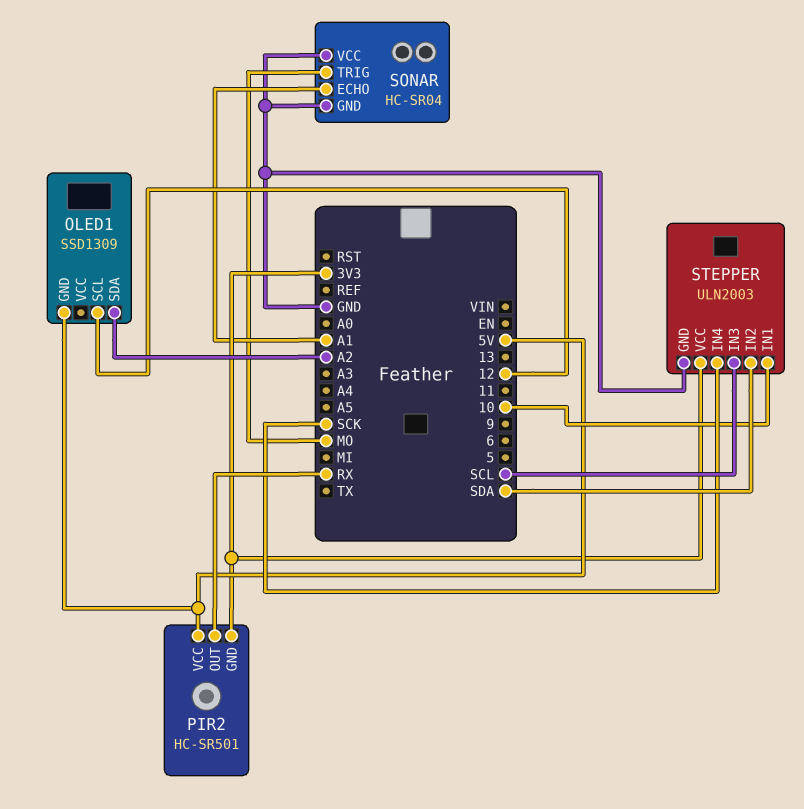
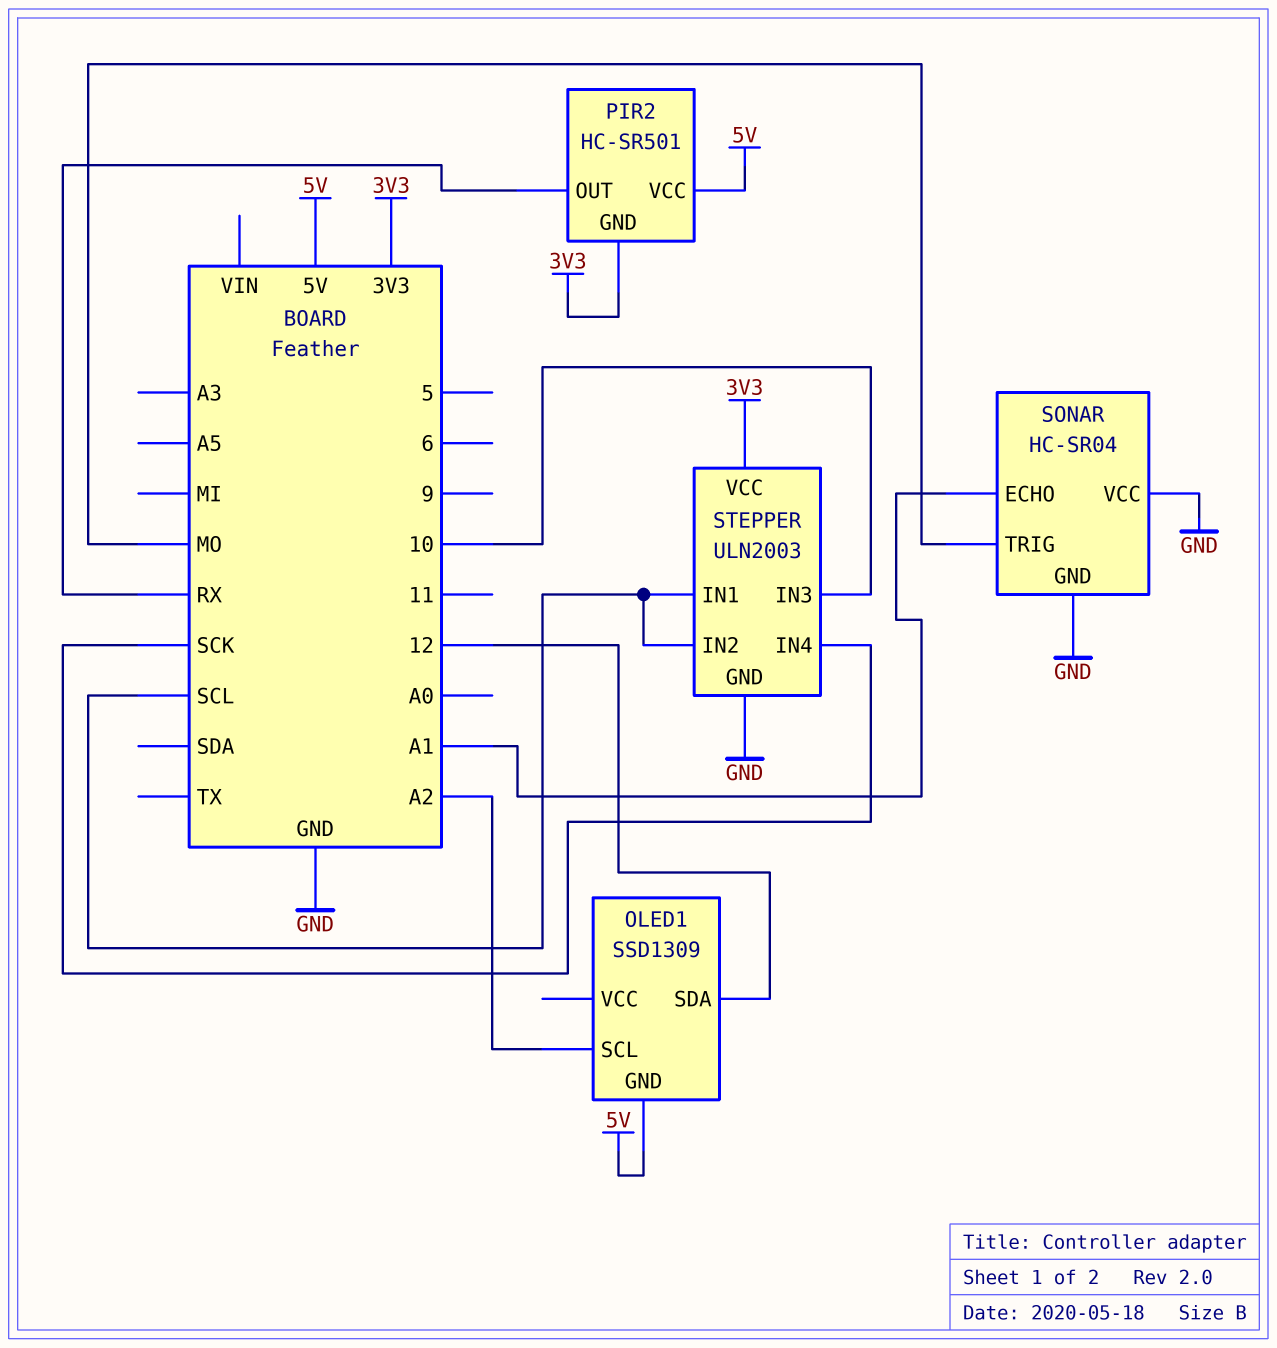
OLED1 pin SCL: 12 -> A2
OLED1 pin SDA: A2 -> 12
STEPPER pin IN1: 10 -> SCL
STEPPER pin IN2: SDA -> SCL
STEPPER pin IN3: SCL -> 10

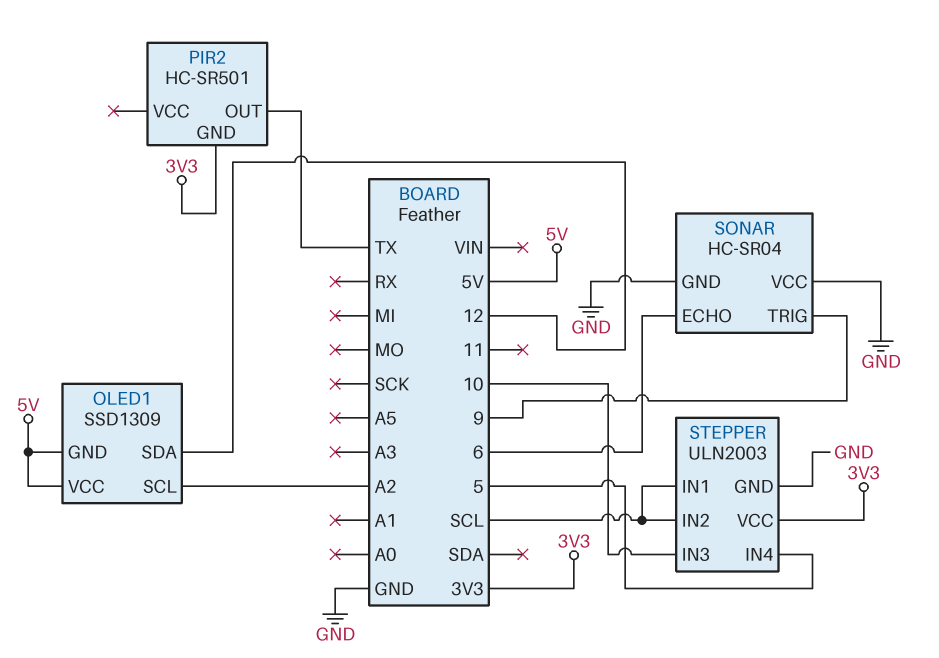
OLED1 pin VCC: none -> 5V
PIR2 pin OUT: RX -> TX
PIR2 pin VCC: 5V -> none
SONAR pin ECHO: A1 -> 6
SONAR pin TRIG: MO -> 9
STEPPER pin IN4: SCK -> 5

